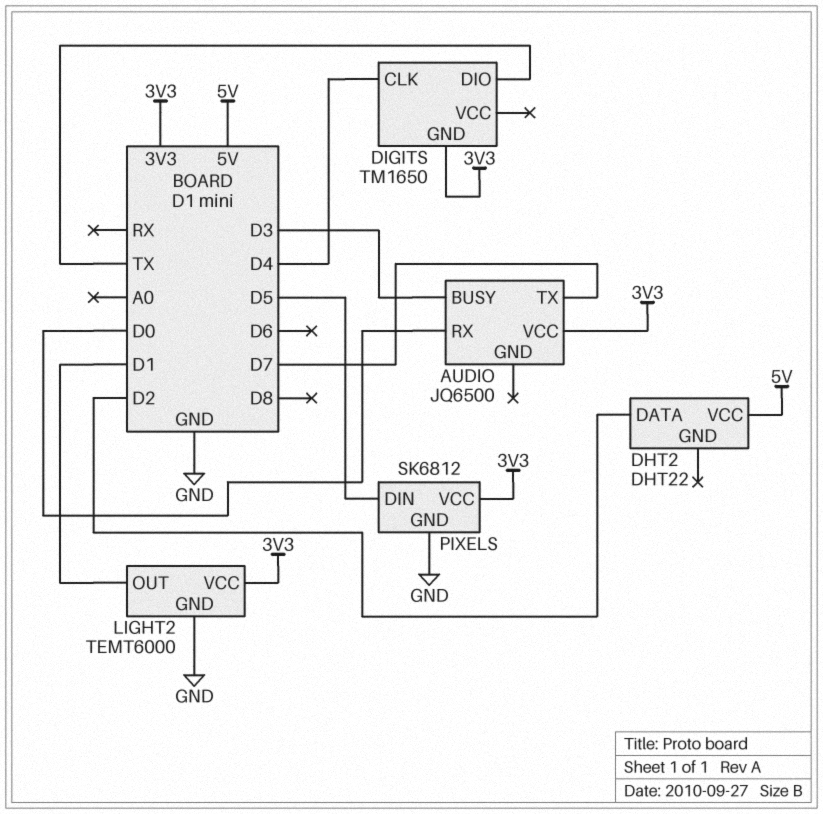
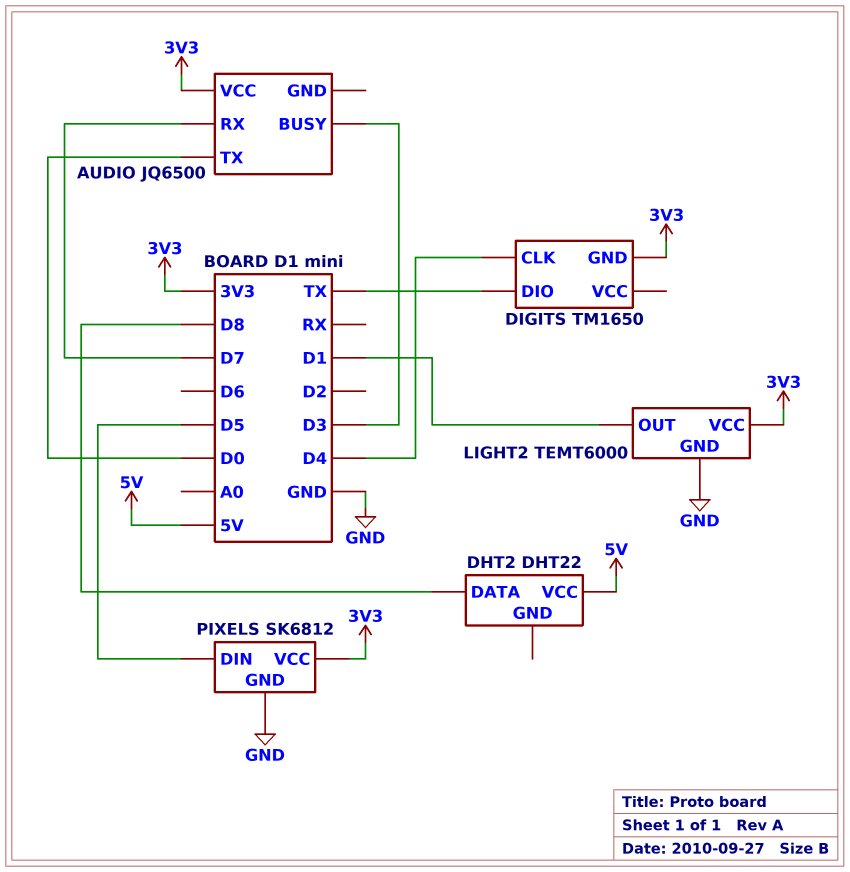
AUDIO pin RX: D0 -> D7
AUDIO pin TX: D7 -> D0
DHT2 pin DATA: D2 -> D8

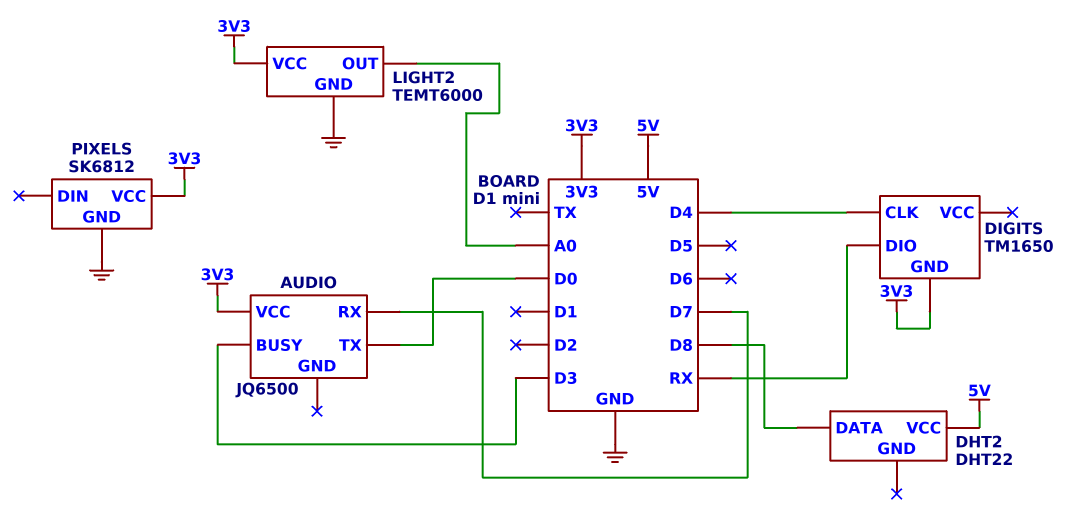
DIGITS pin DIO: TX -> RX
LIGHT2 pin OUT: D1 -> A0
PIXELS pin DIN: D5 -> none

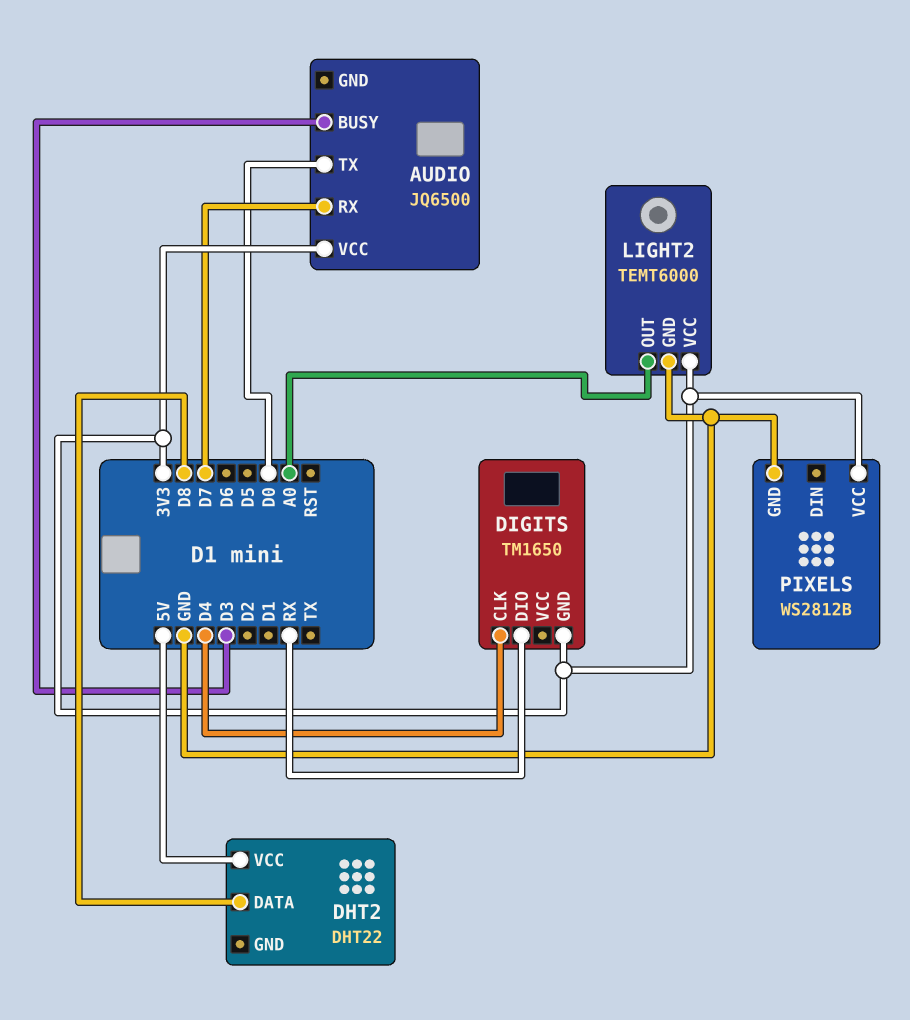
PIXELS: SK6812 -> WS2812B

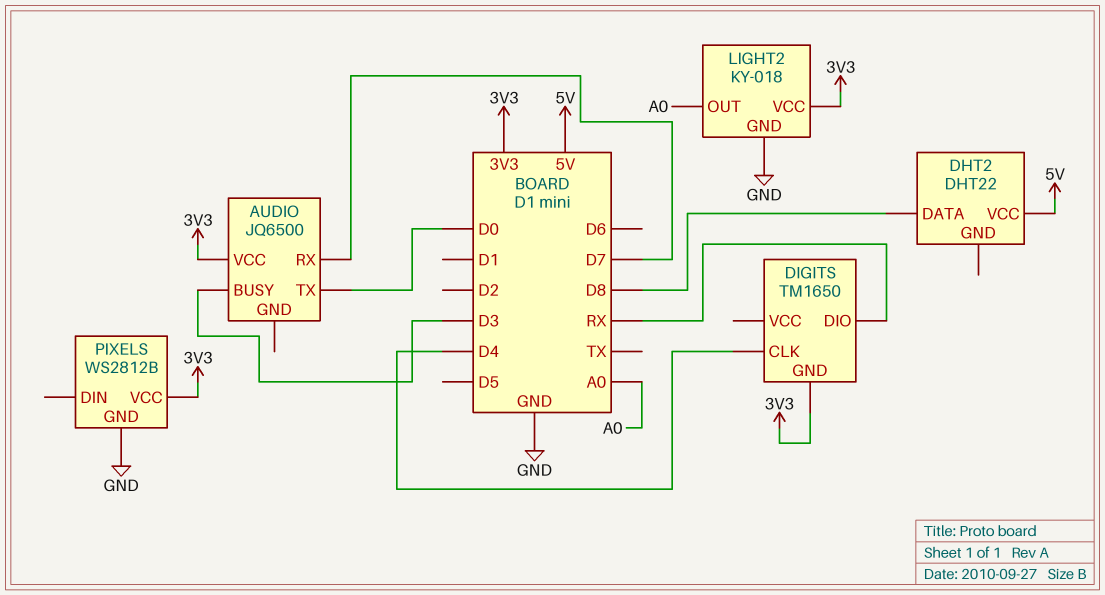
LIGHT2: TEMT6000 -> KY-018

